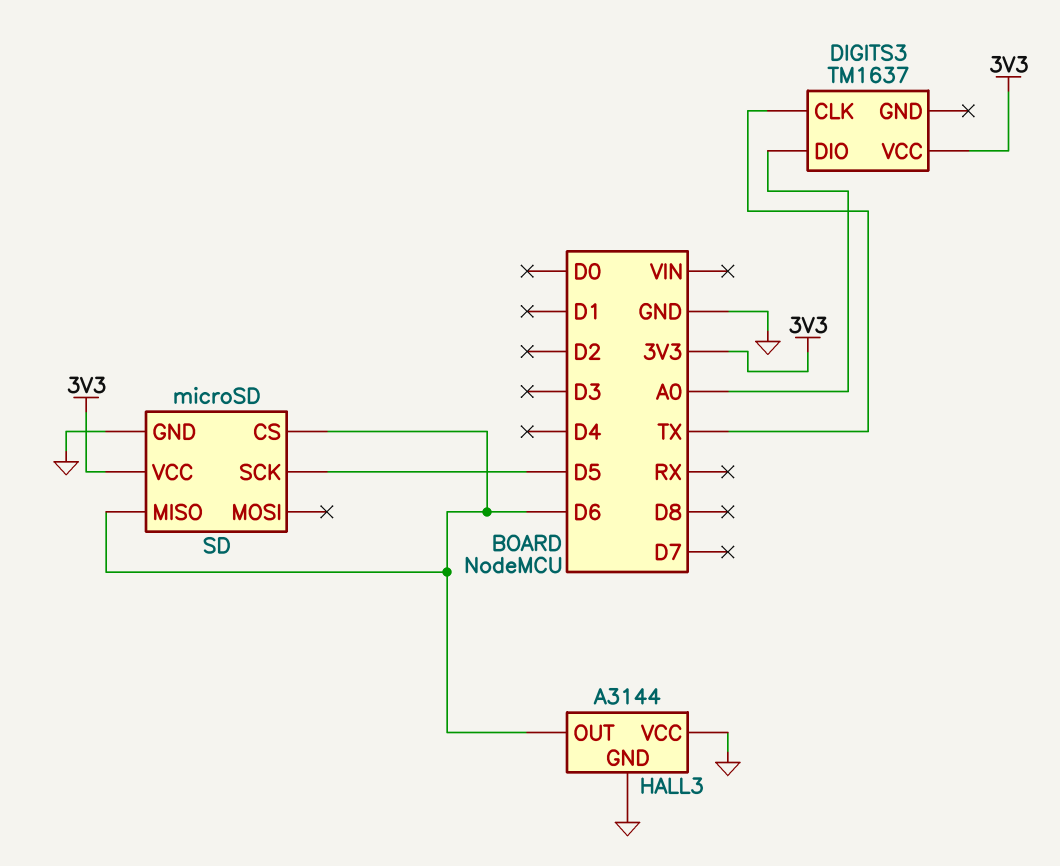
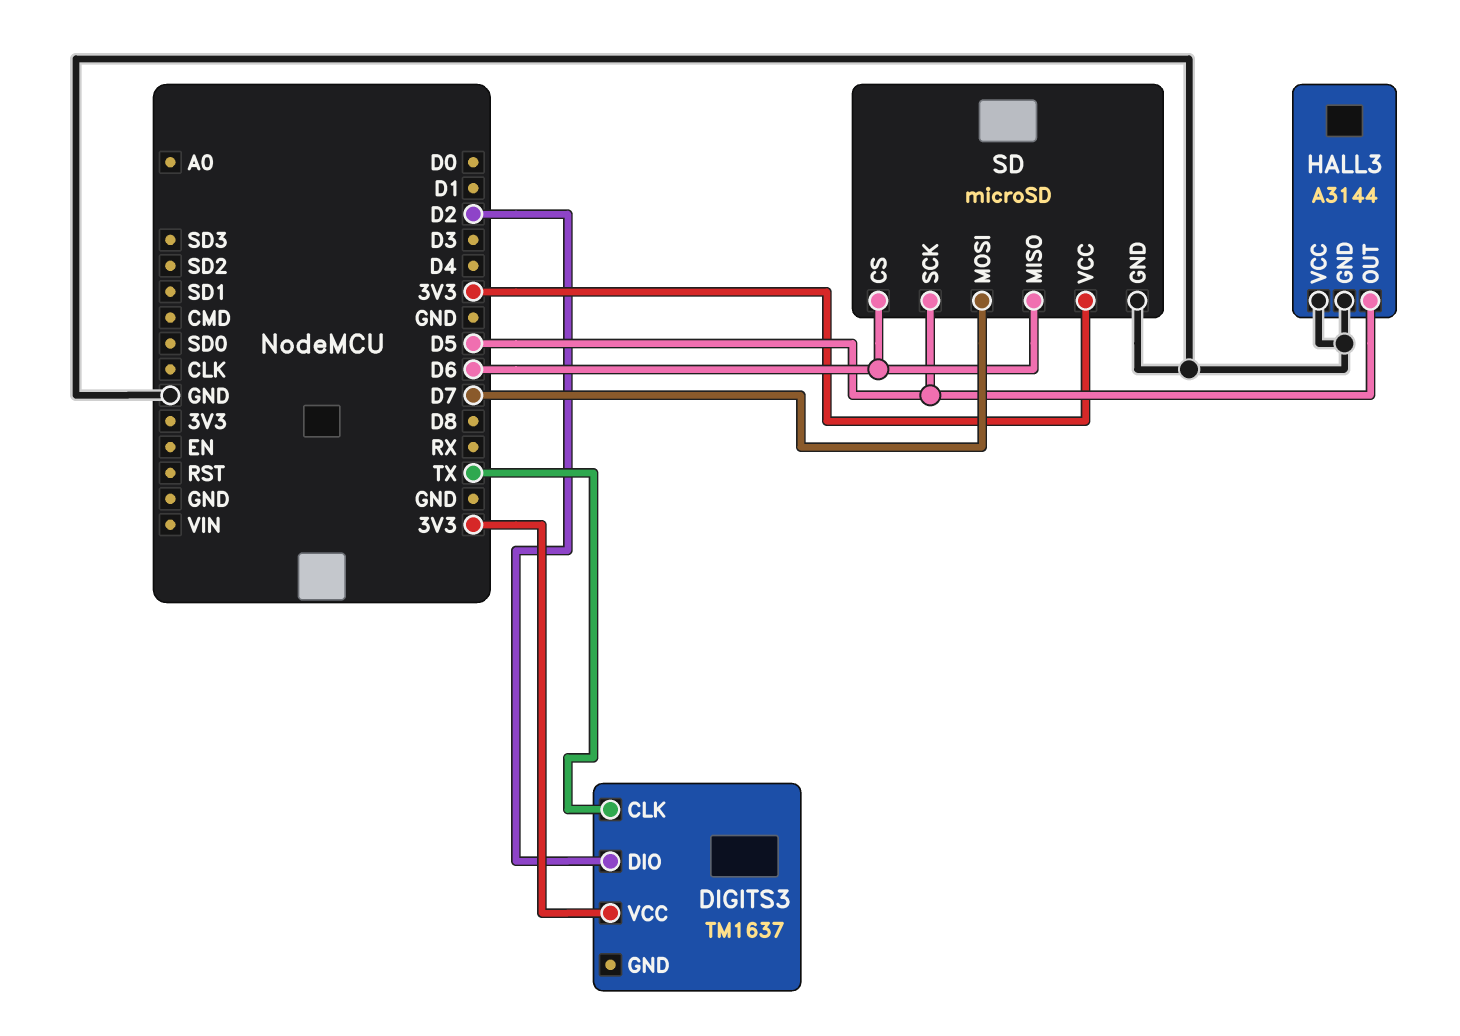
DIGITS3 pin DIO: A0 -> D2
HALL3 pin OUT: D6 -> D5
SD pin MOSI: none -> D7

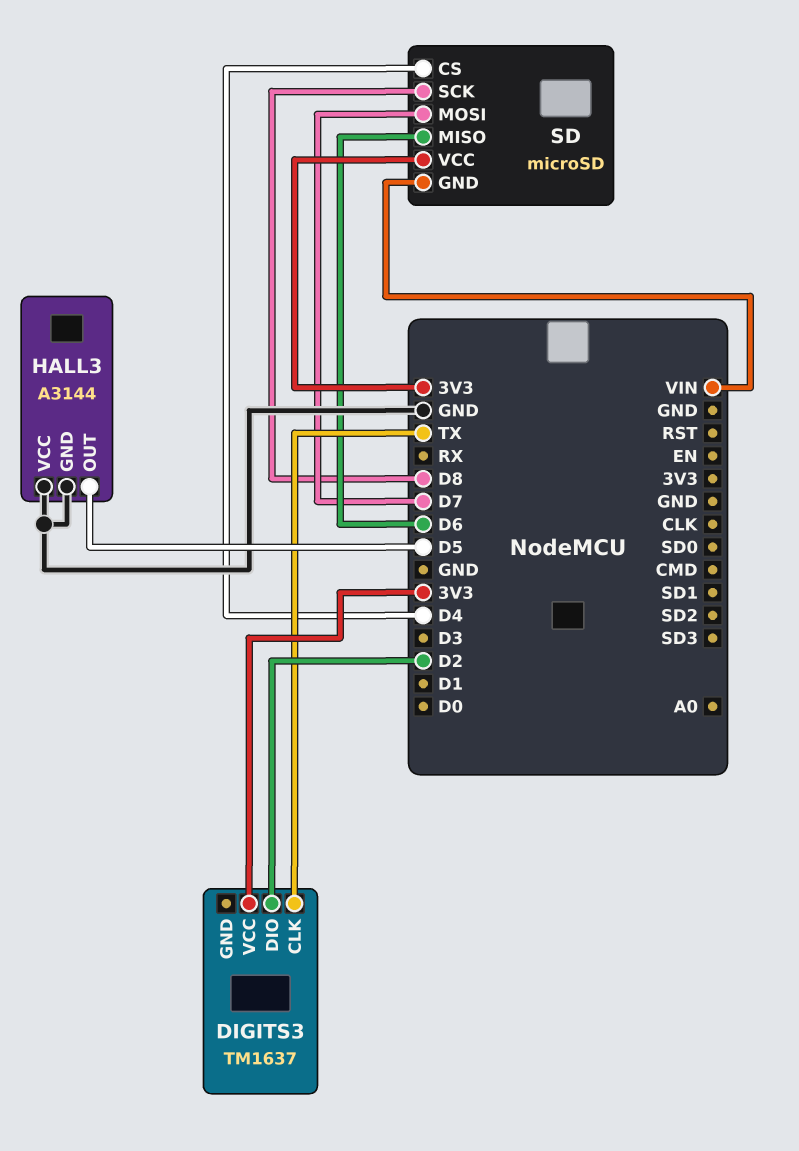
SD pin CS: D6 -> D4
SD pin GND: GND -> VIN
SD pin SCK: D5 -> D8

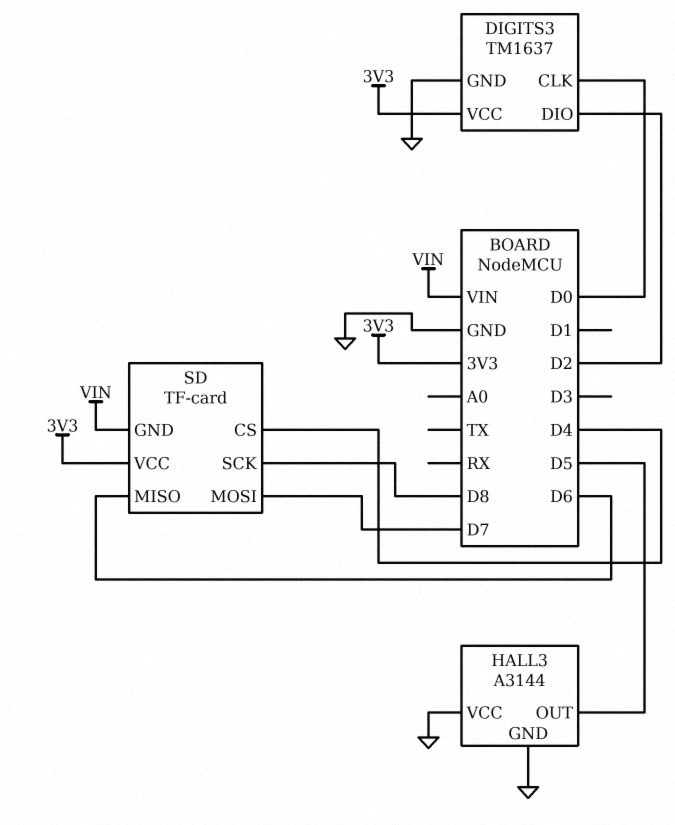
DIGITS3 pin CLK: TX -> D0
DIGITS3 pin GND: none -> GND
SD: microSD -> TF-card

